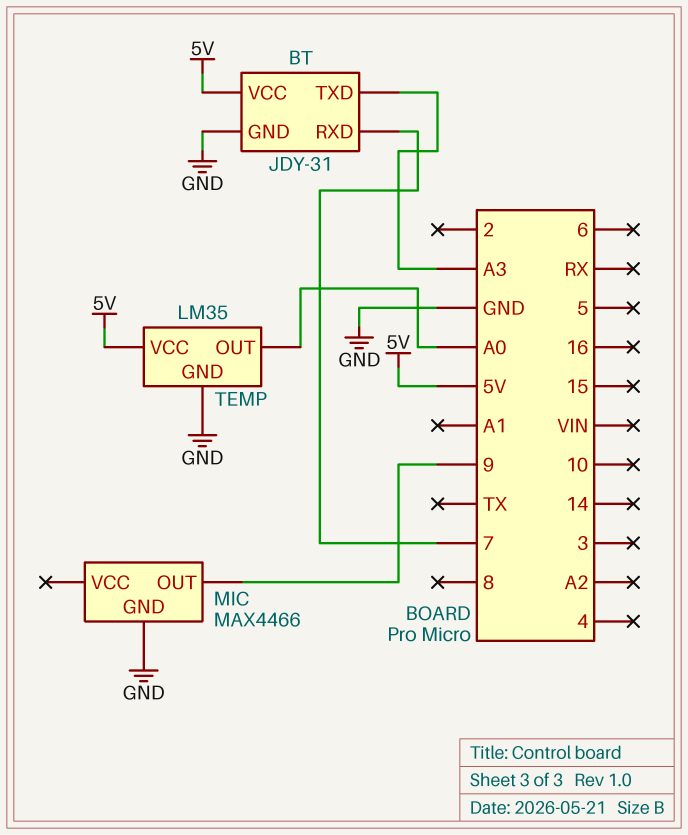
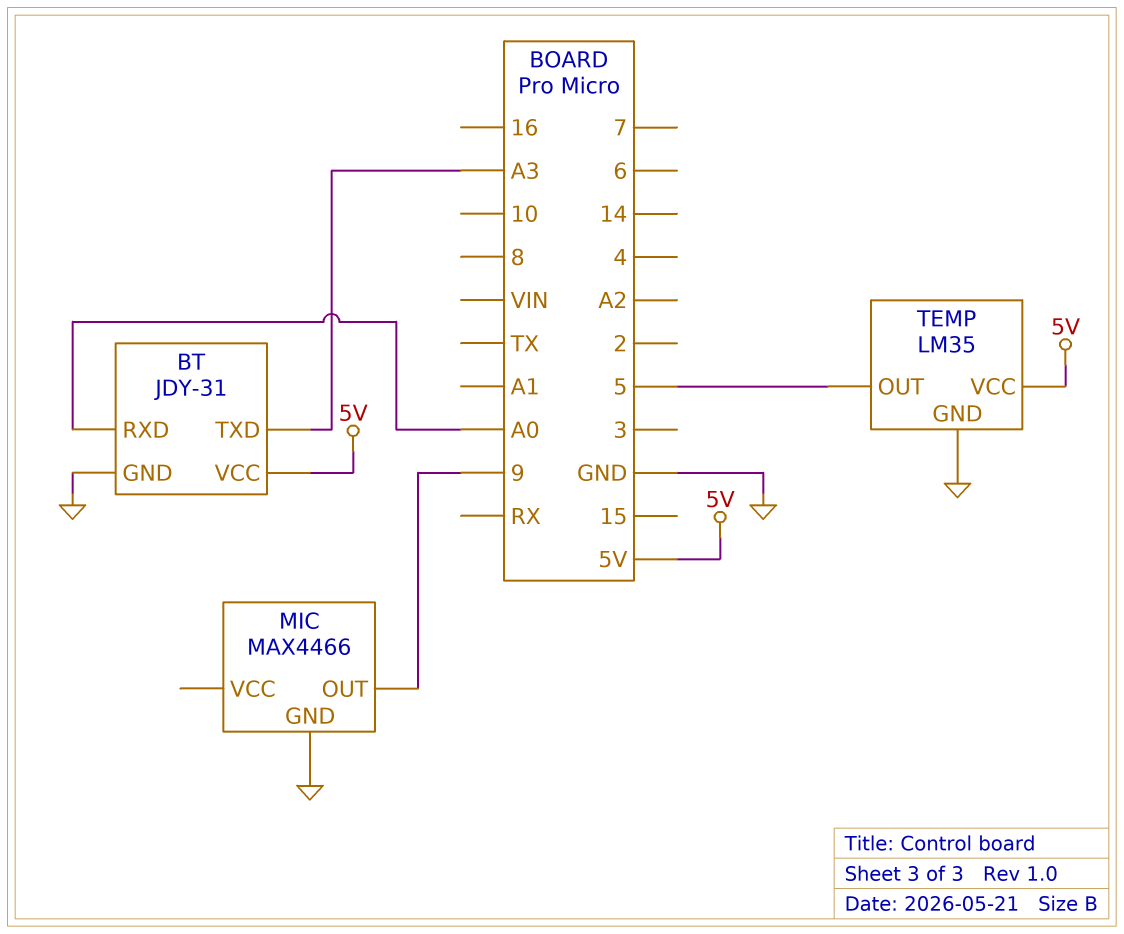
BT pin RXD: 7 -> A0
TEMP pin OUT: A0 -> 5

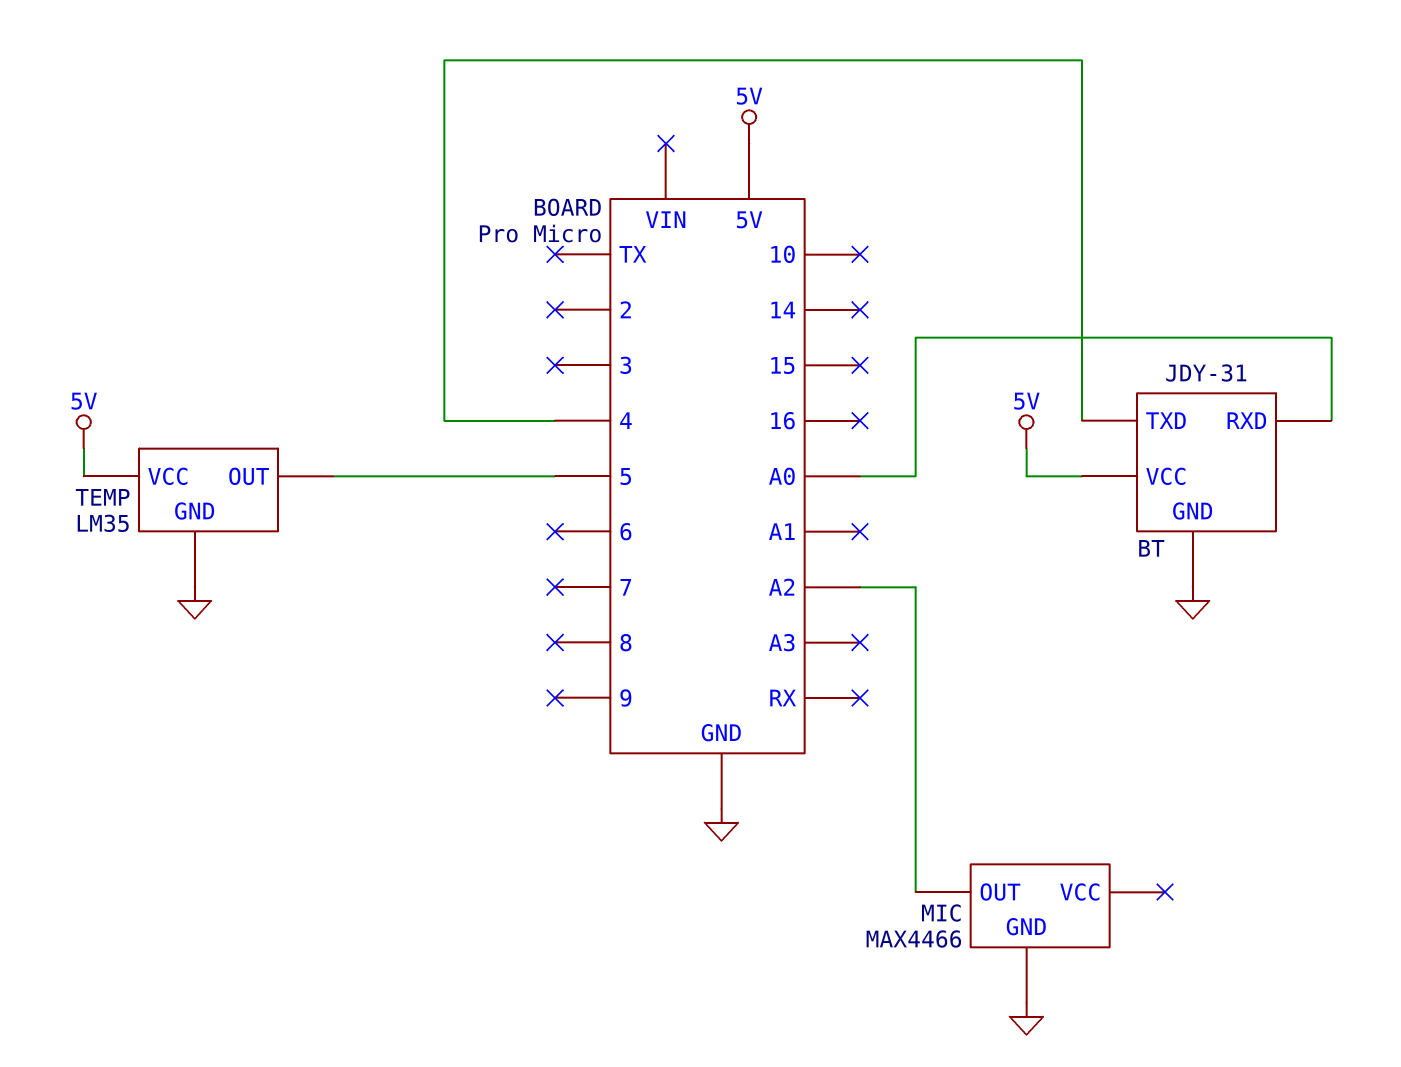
BT pin TXD: A3 -> 4
MIC pin OUT: 9 -> A2

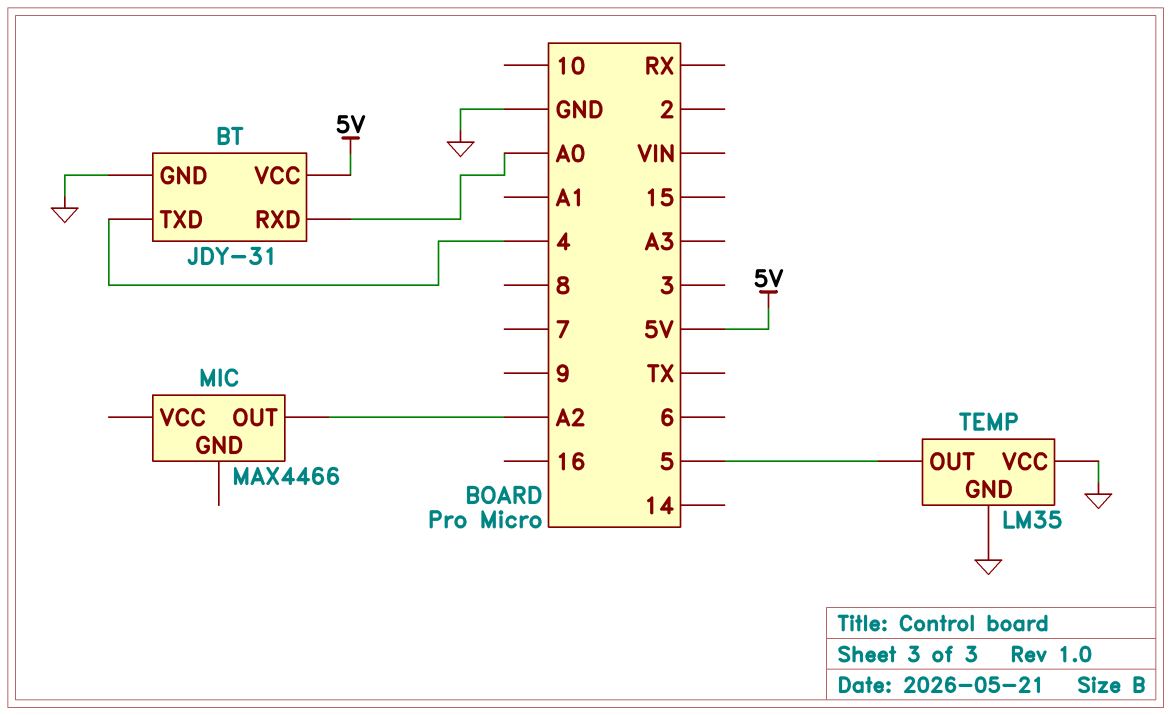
MIC pin GND: GND -> none
TEMP pin VCC: 5V -> GND

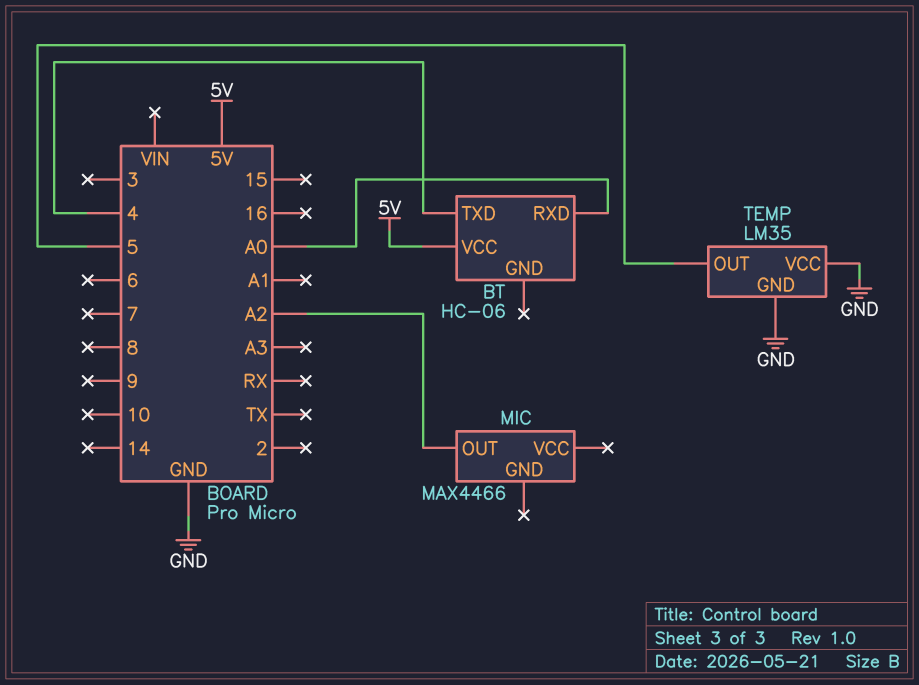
BT: JDY-31 -> HC-06
BT pin GND: GND -> none

